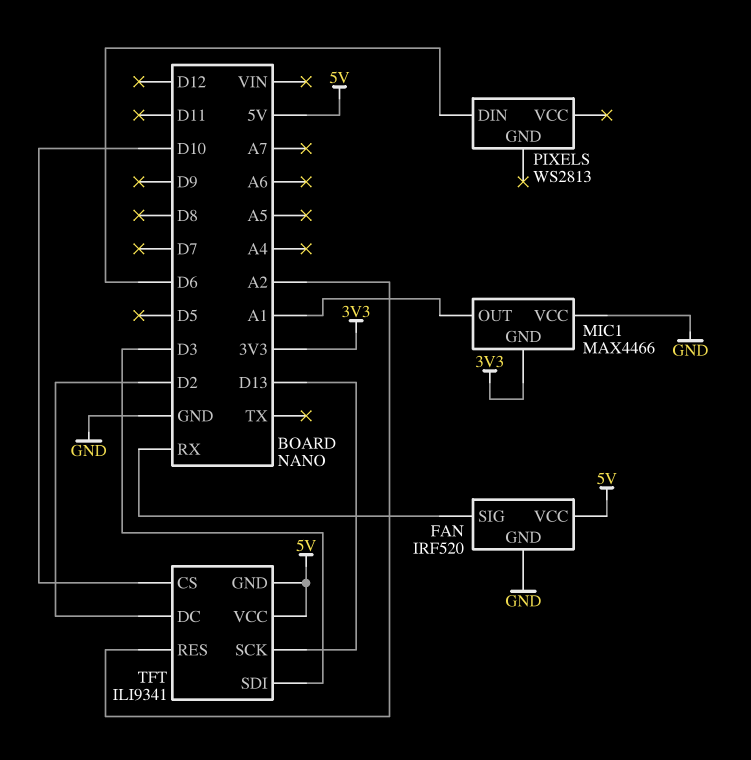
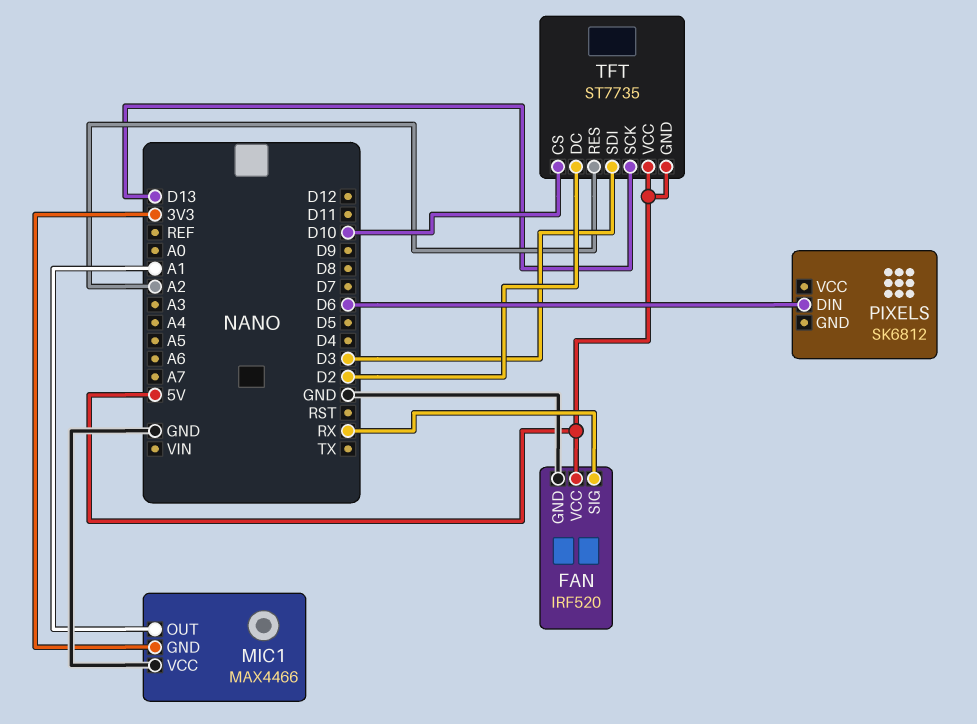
PIXELS: WS2813 -> SK6812
TFT: ILI9341 -> ST7735

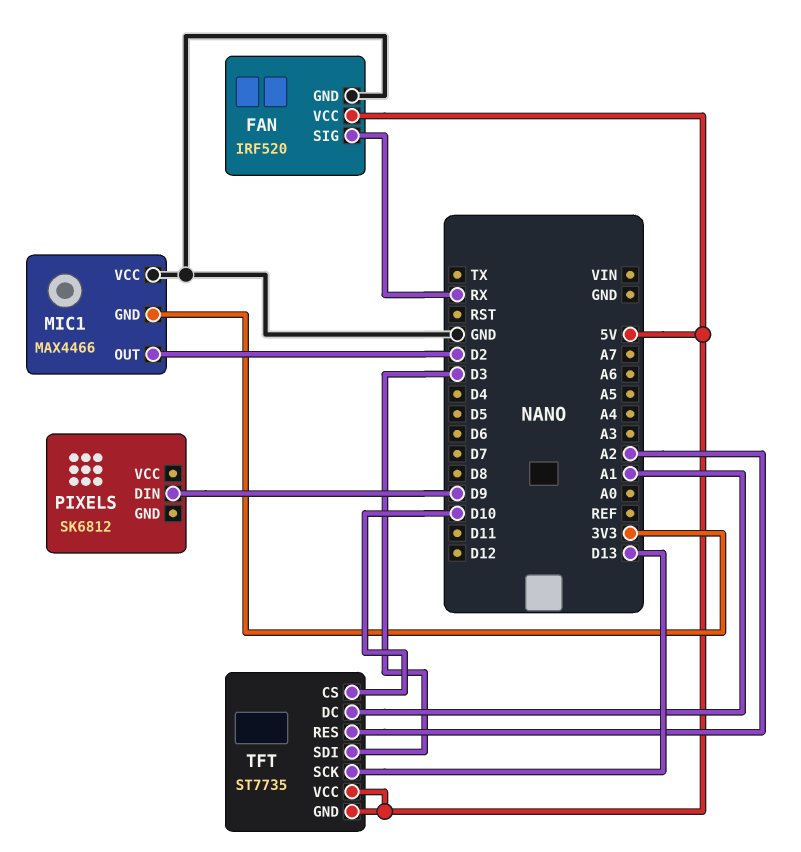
MIC1 pin OUT: A1 -> D2
PIXELS pin DIN: D6 -> D9
TFT pin DC: D2 -> A1

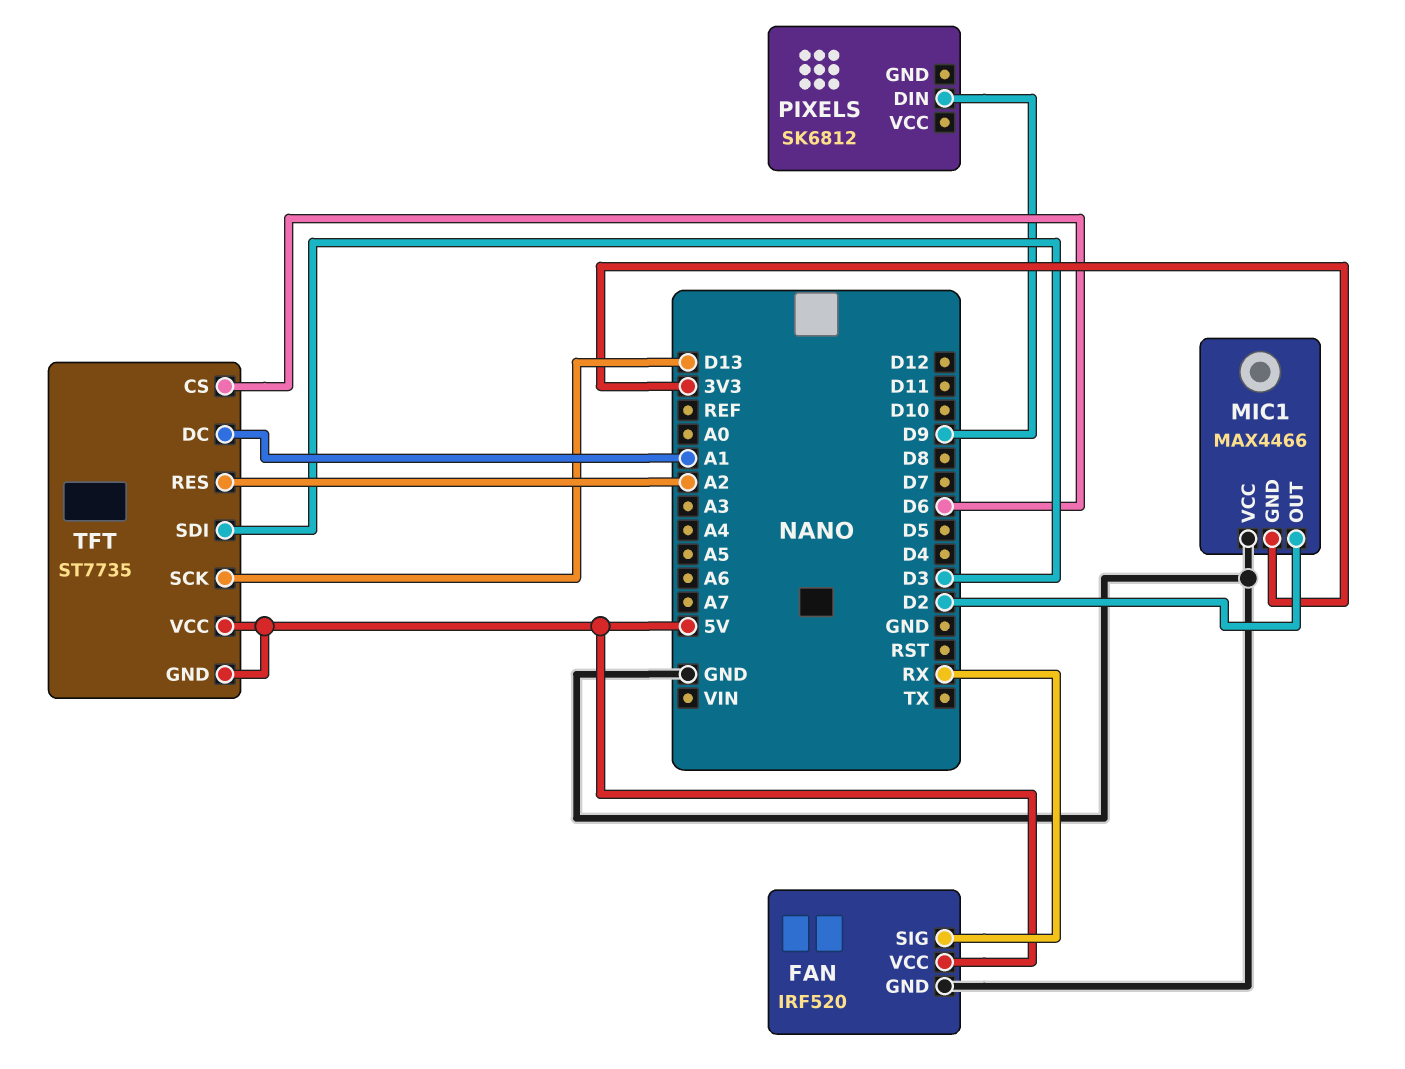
TFT pin CS: D10 -> D6

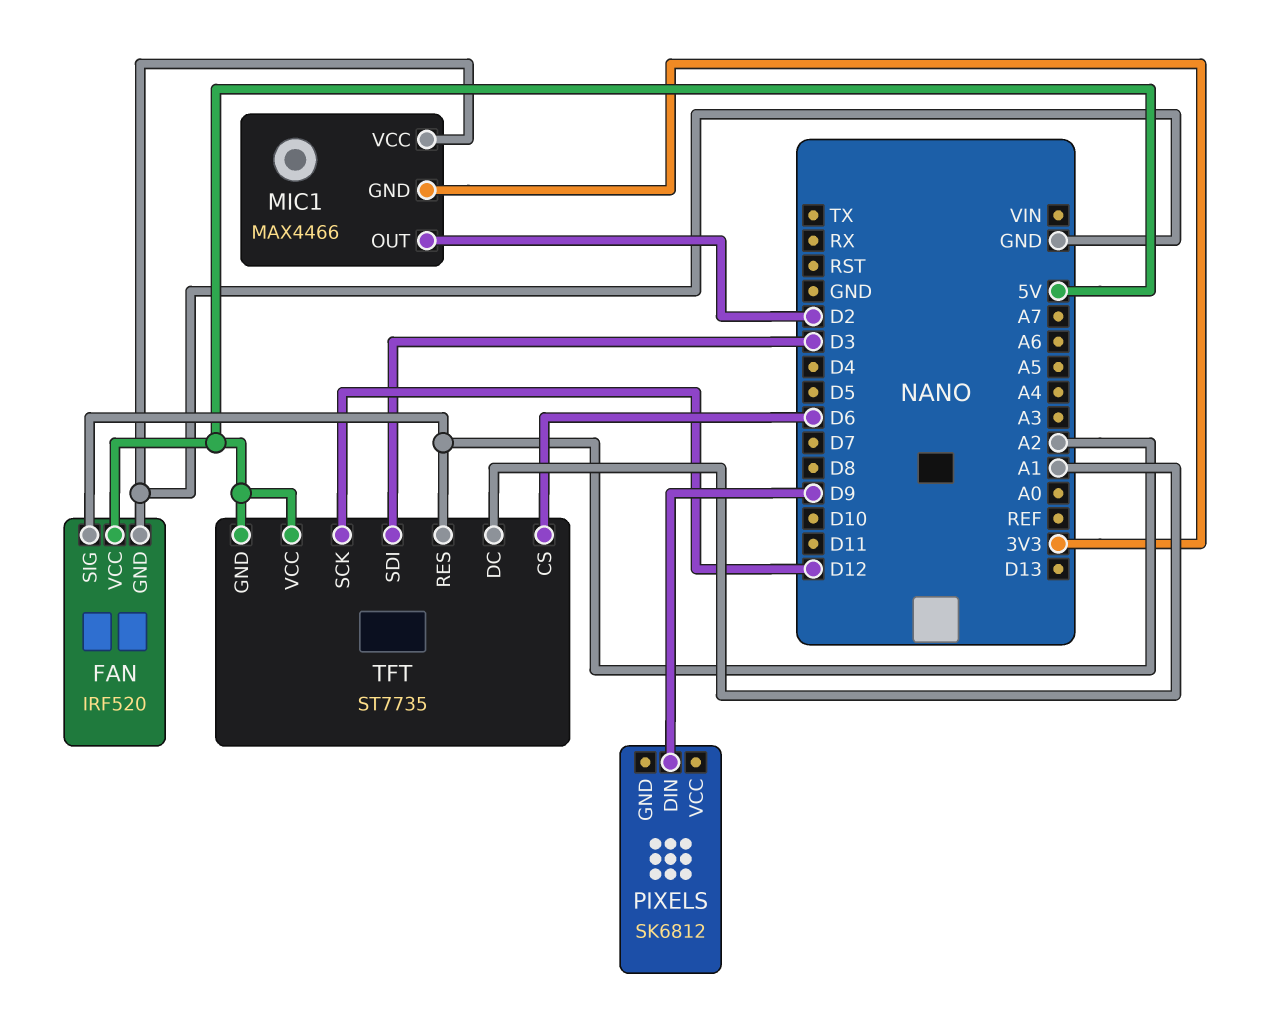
FAN pin SIG: RX -> A2
TFT pin SCK: D13 -> D12

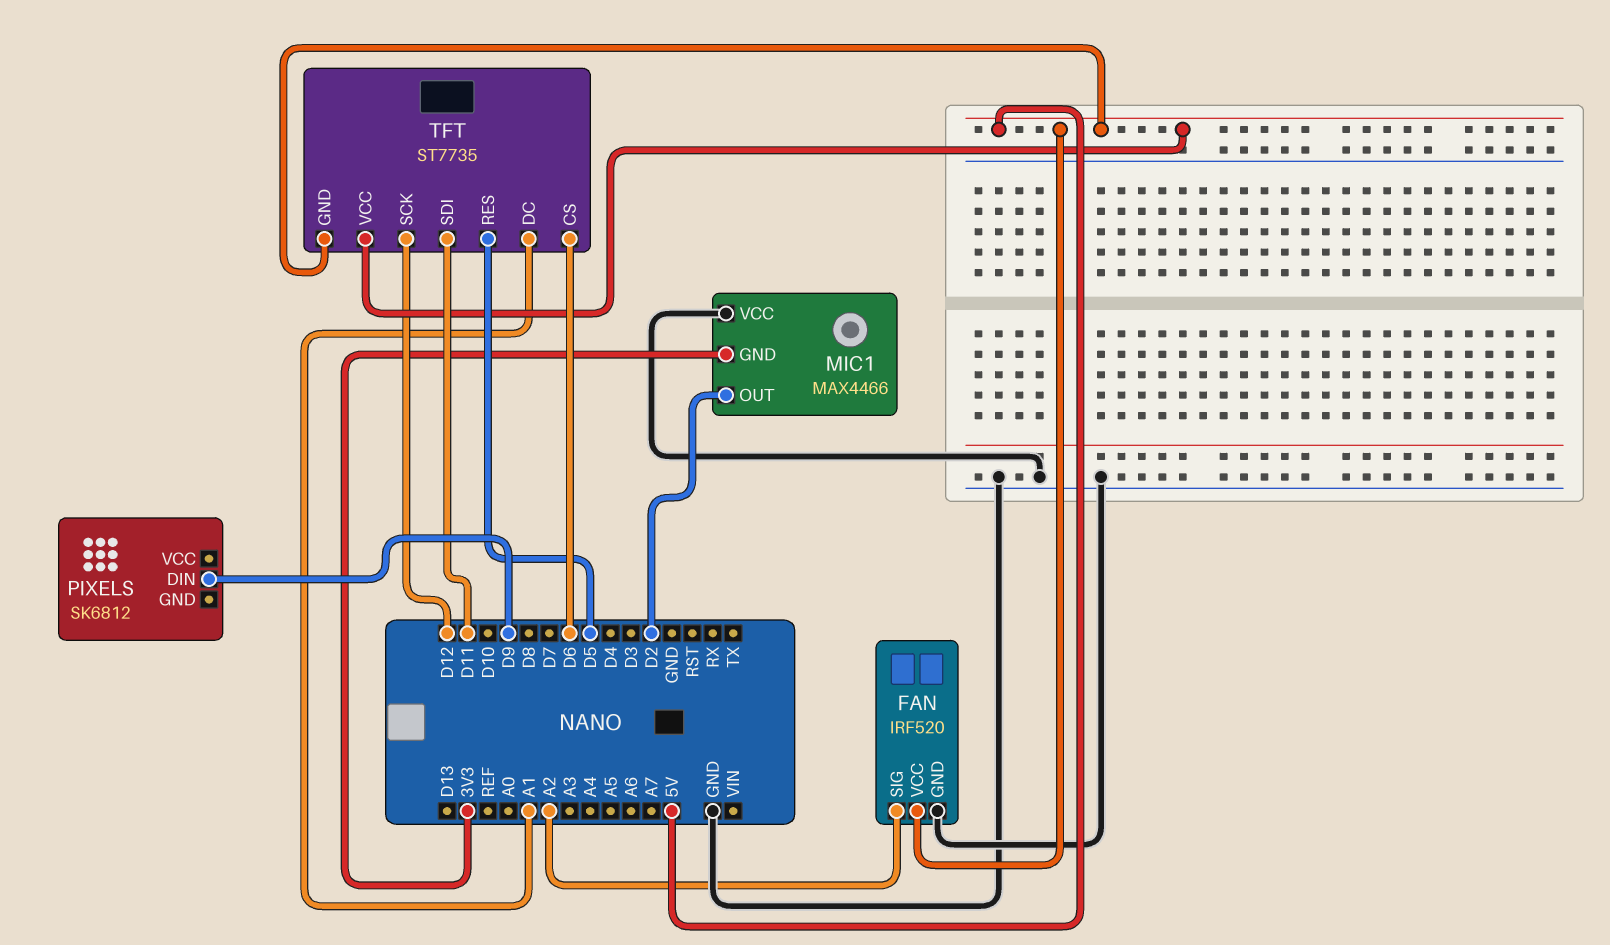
TFT pin RES: A2 -> D5
TFT pin SDI: D3 -> D11

